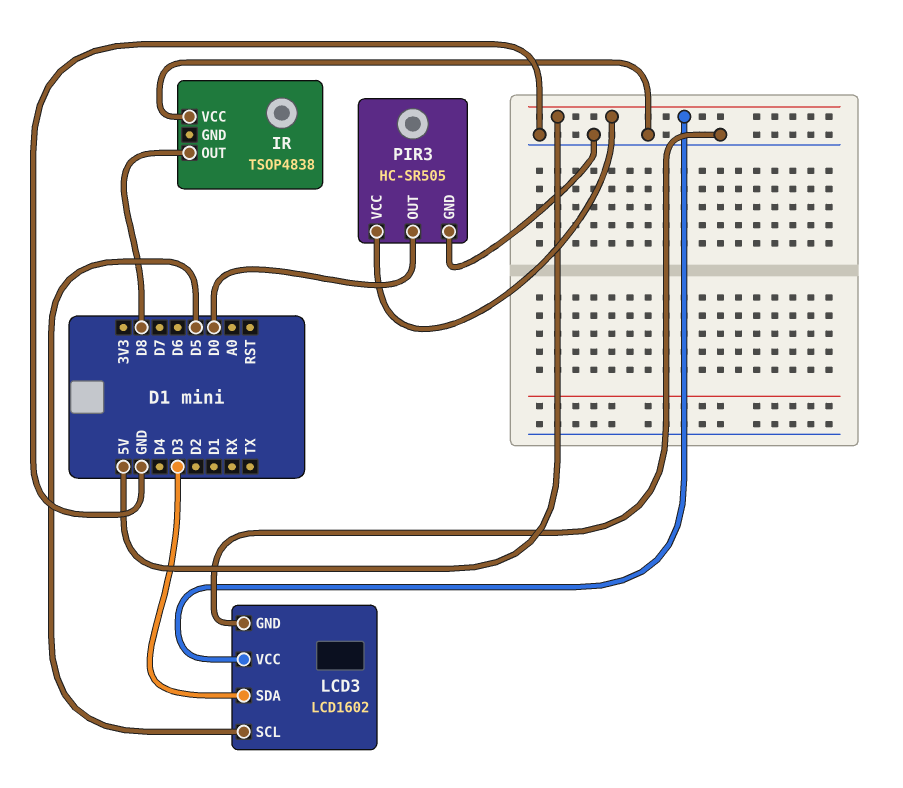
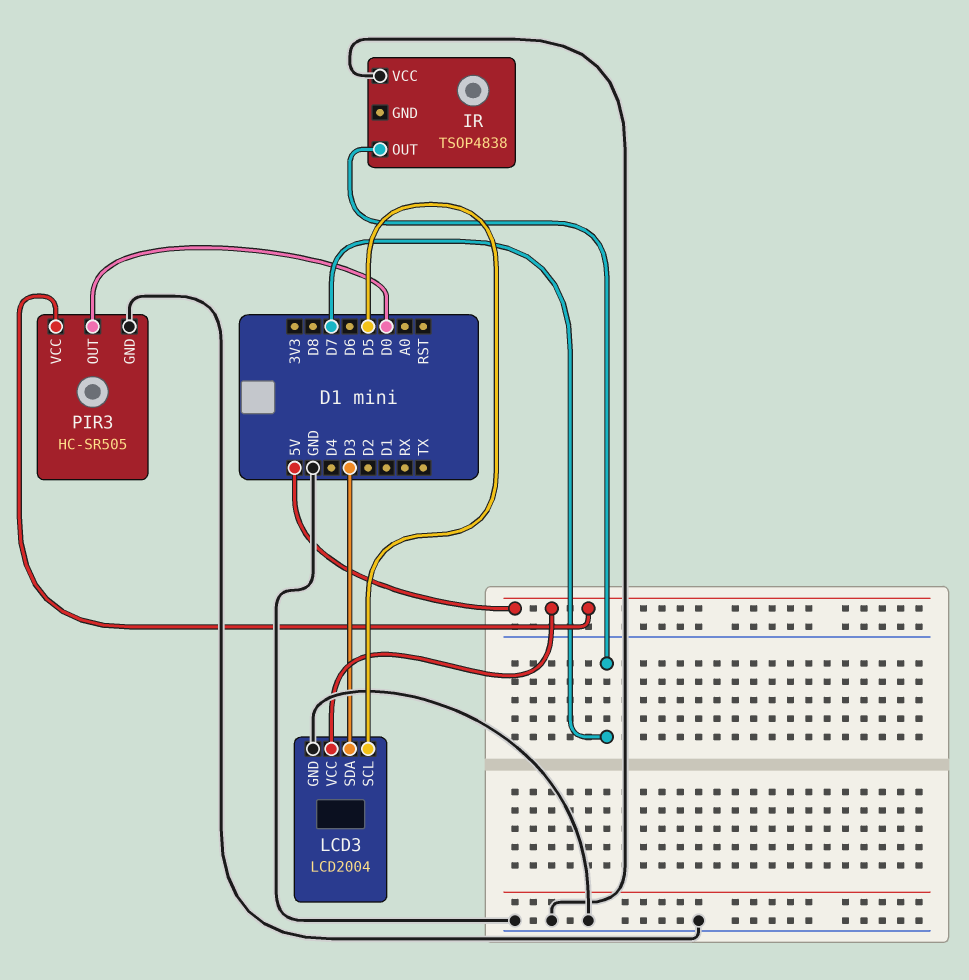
IR pin OUT: D8 -> D7
LCD3: LCD1602 -> LCD2004

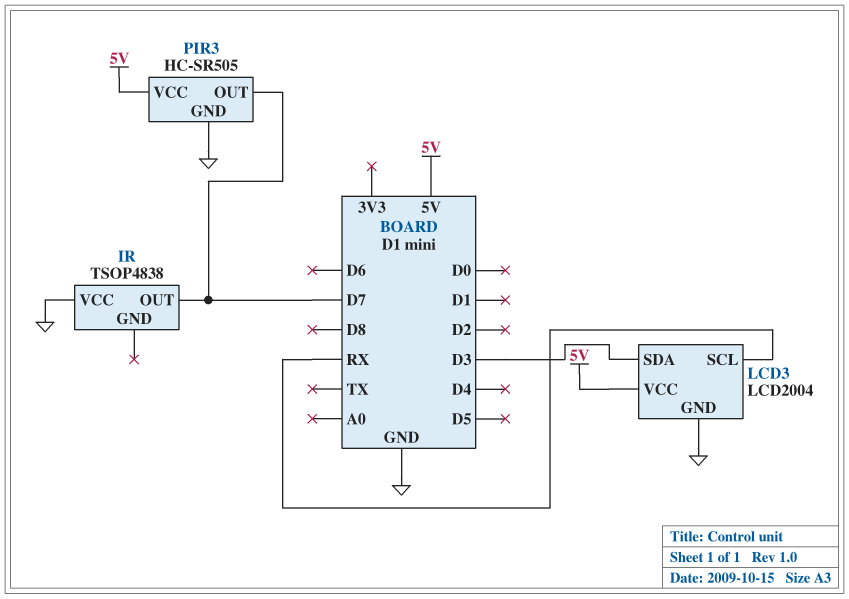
LCD3 pin SCL: D5 -> RX
PIR3 pin OUT: D0 -> D7

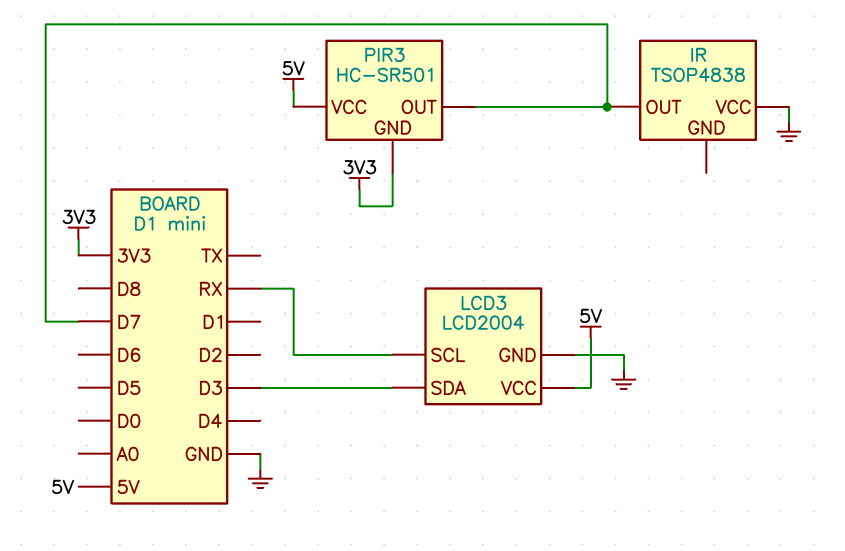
PIR3: HC-SR505 -> HC-SR501
PIR3 pin GND: GND -> 3V3

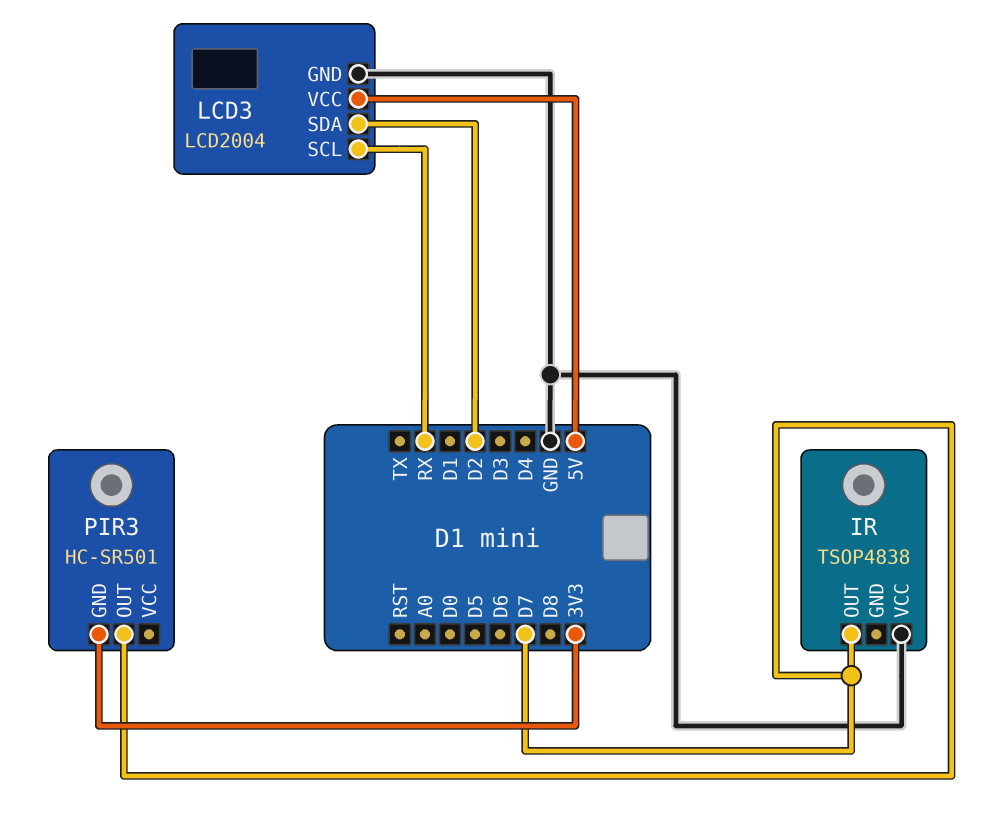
LCD3 pin SDA: D3 -> D2
PIR3 pin VCC: 5V -> none

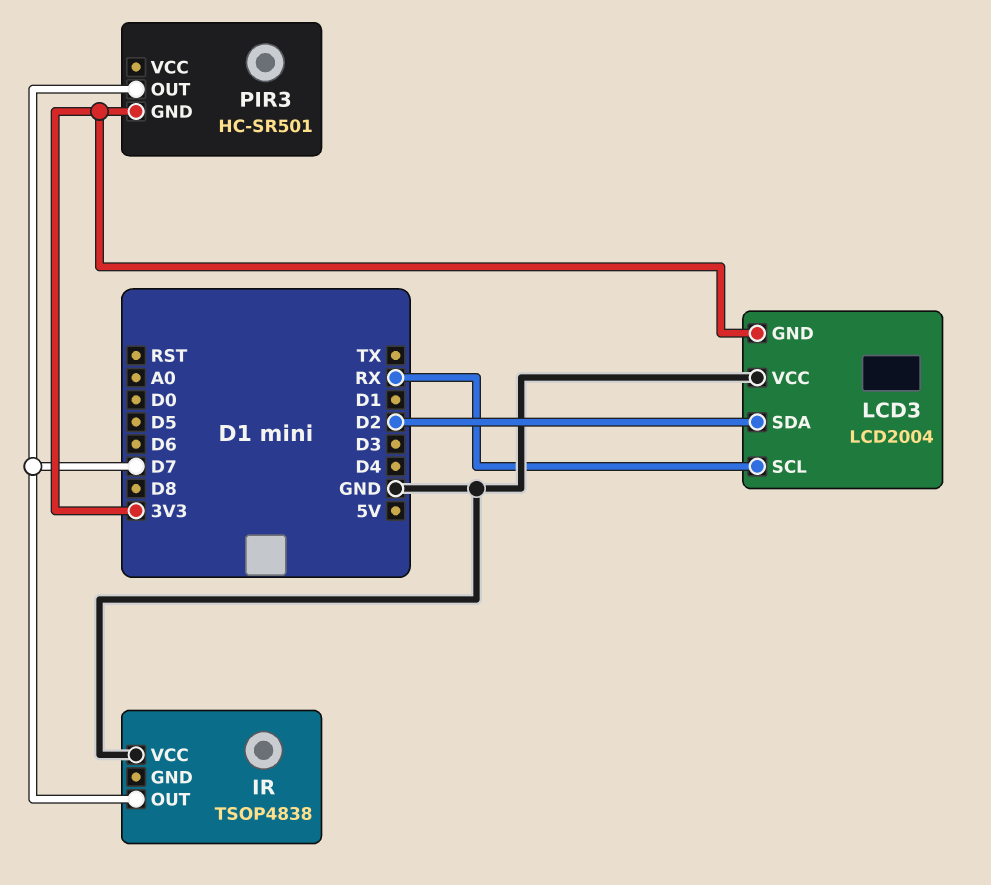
LCD3 pin GND: GND -> 3V3
LCD3 pin VCC: 5V -> GND

